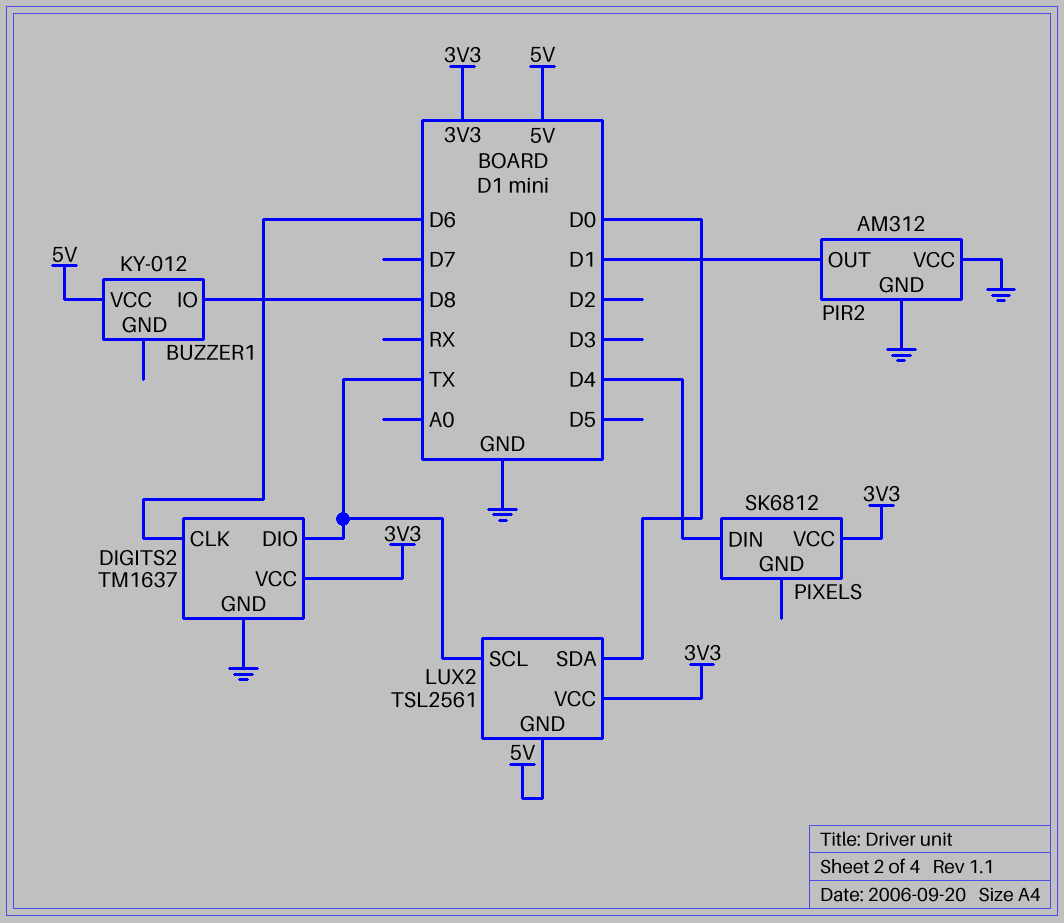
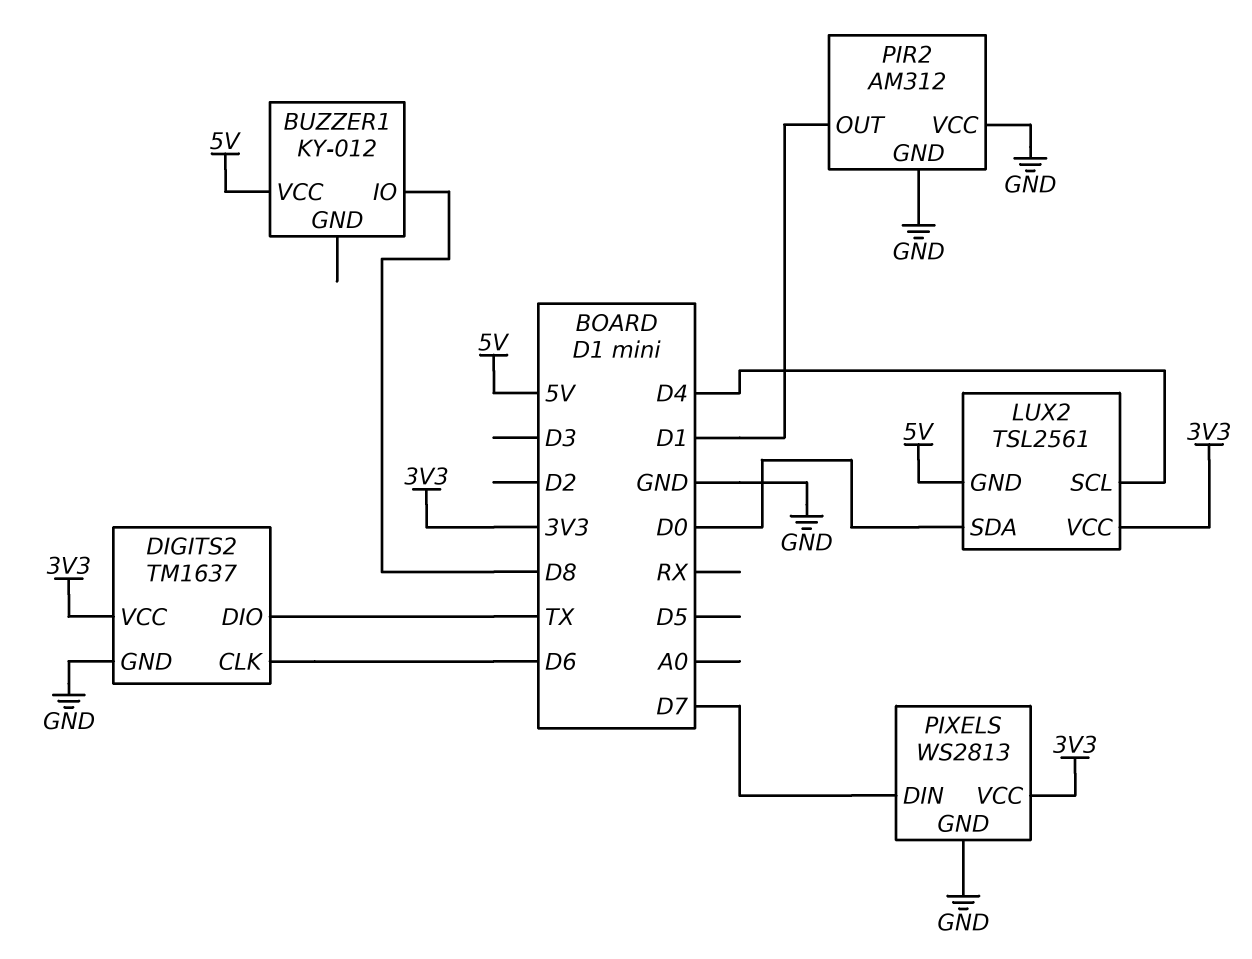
LUX2 pin SCL: TX -> D4
PIXELS: SK6812 -> WS2813
PIXELS pin DIN: D4 -> D7
PIXELS pin GND: none -> GND

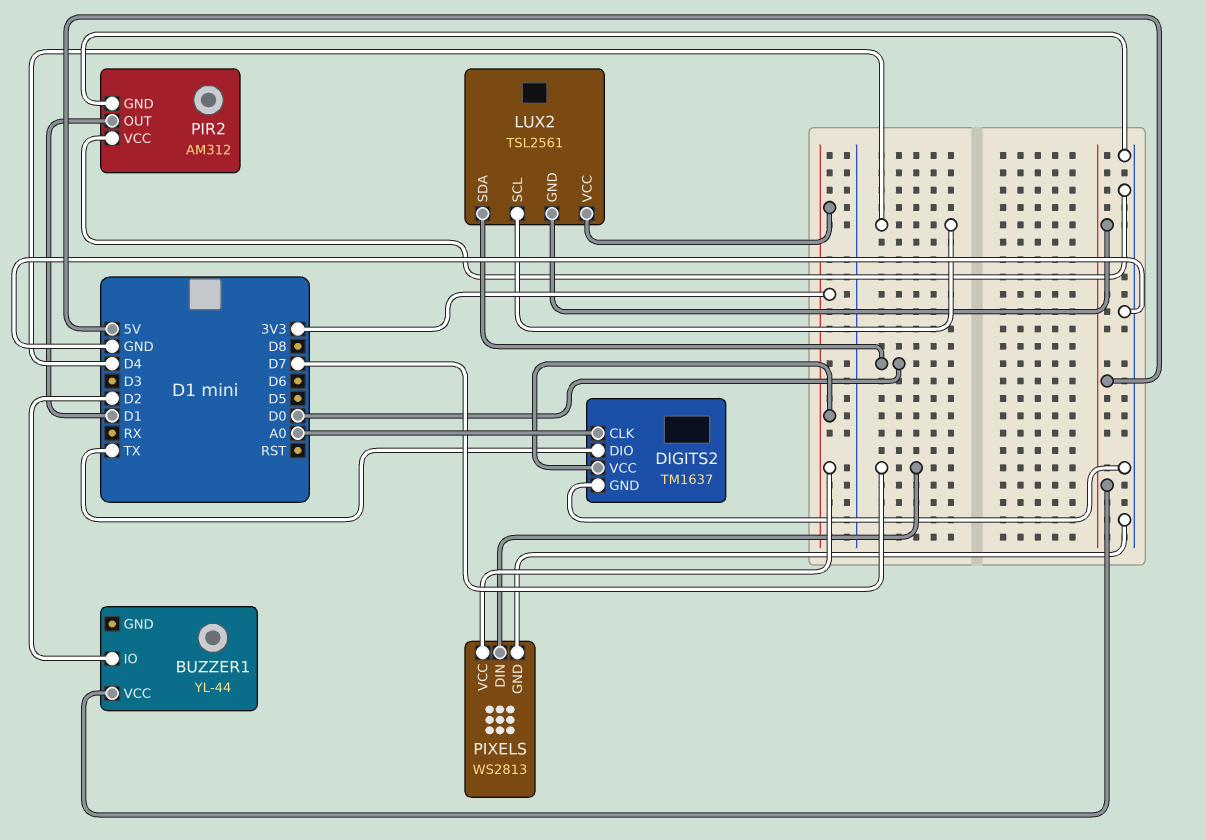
BUZZER1: KY-012 -> YL-44
BUZZER1 pin IO: D8 -> D2
DIGITS2 pin CLK: D6 -> A0

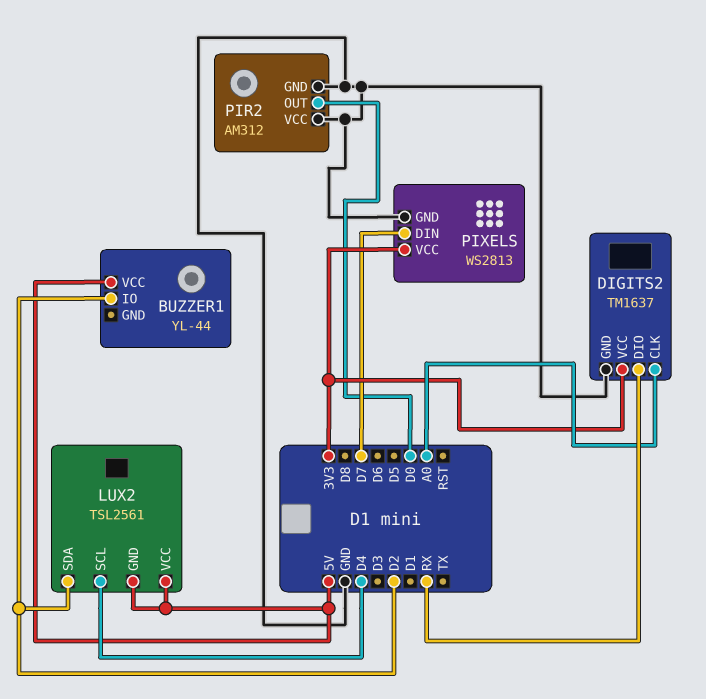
DIGITS2 pin DIO: TX -> RX
LUX2 pin SDA: D0 -> D2
LUX2 pin VCC: 3V3 -> 5V
PIR2 pin OUT: D1 -> D0

